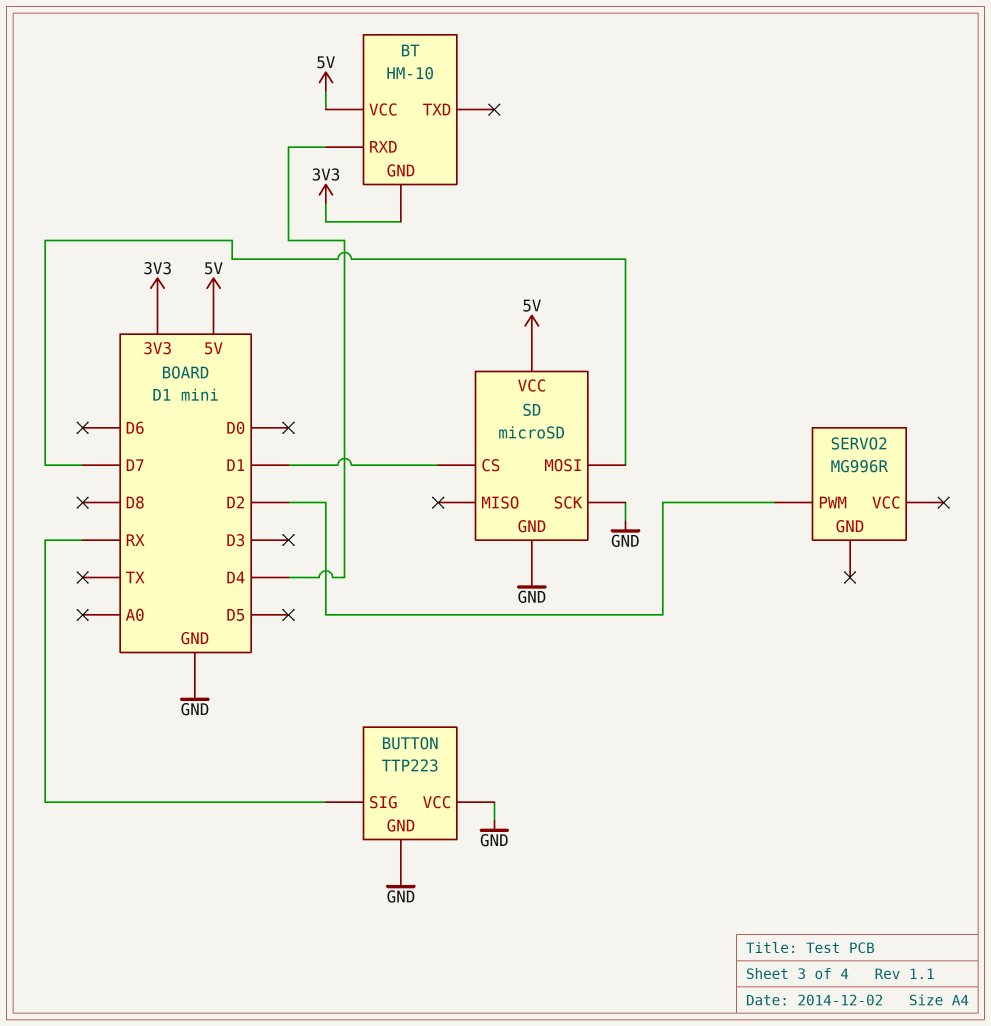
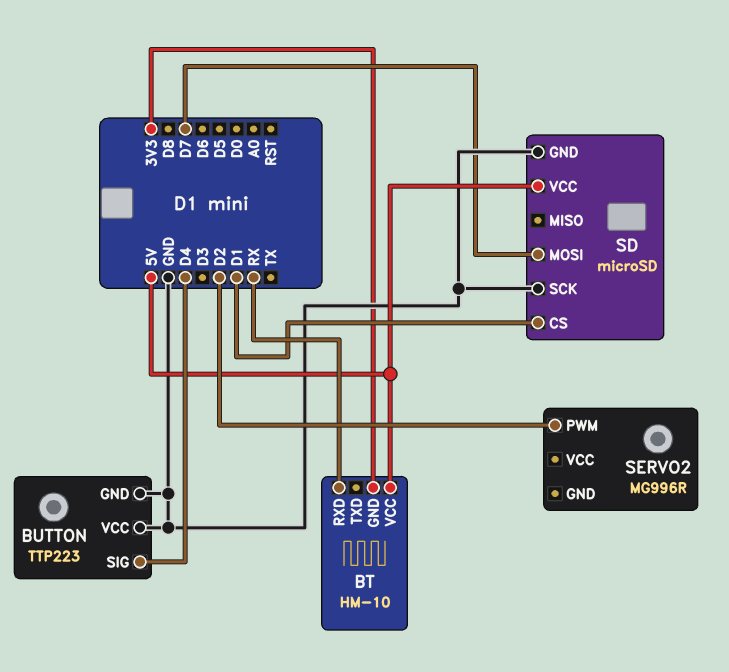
BT pin RXD: D4 -> RX
BUTTON pin SIG: RX -> D4

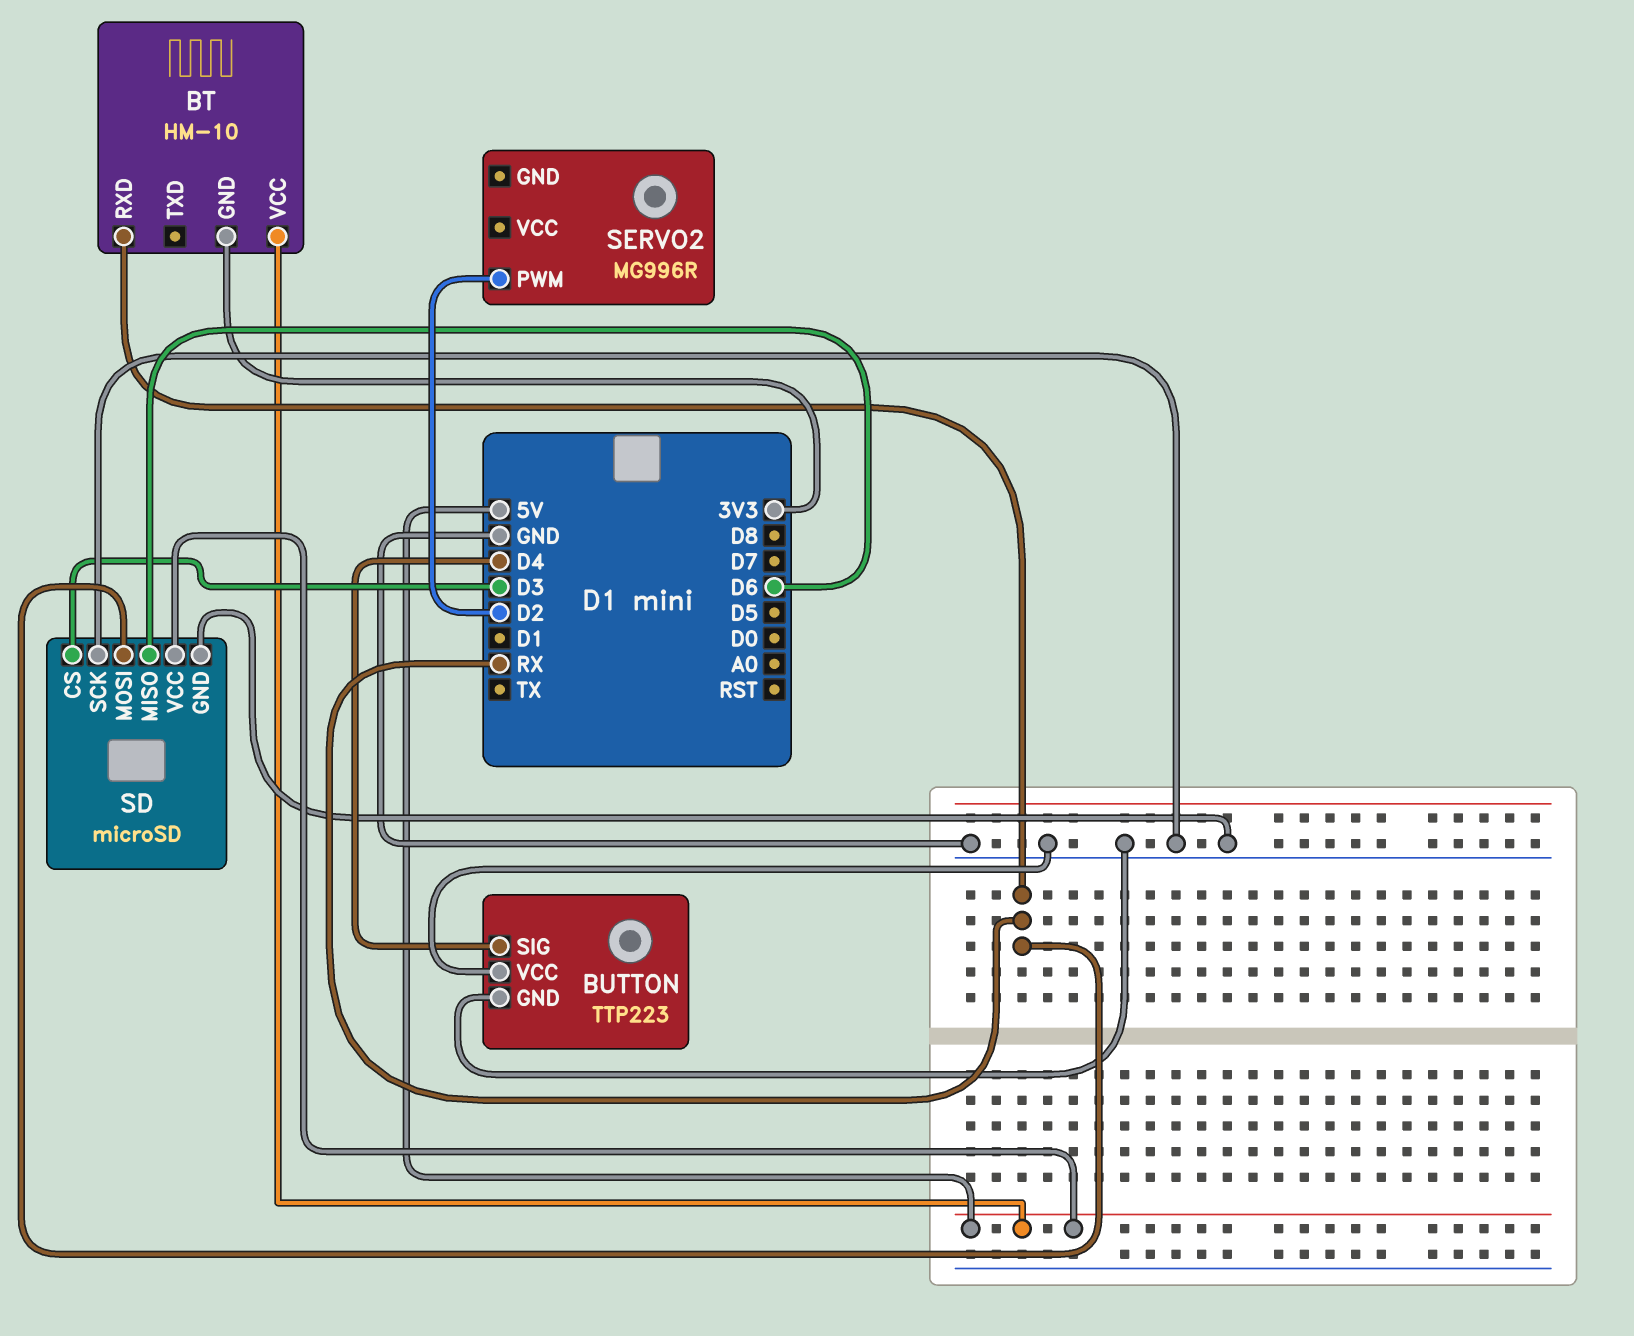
SD pin CS: D1 -> D3
SD pin MISO: none -> D6
SD pin MOSI: D7 -> RX

